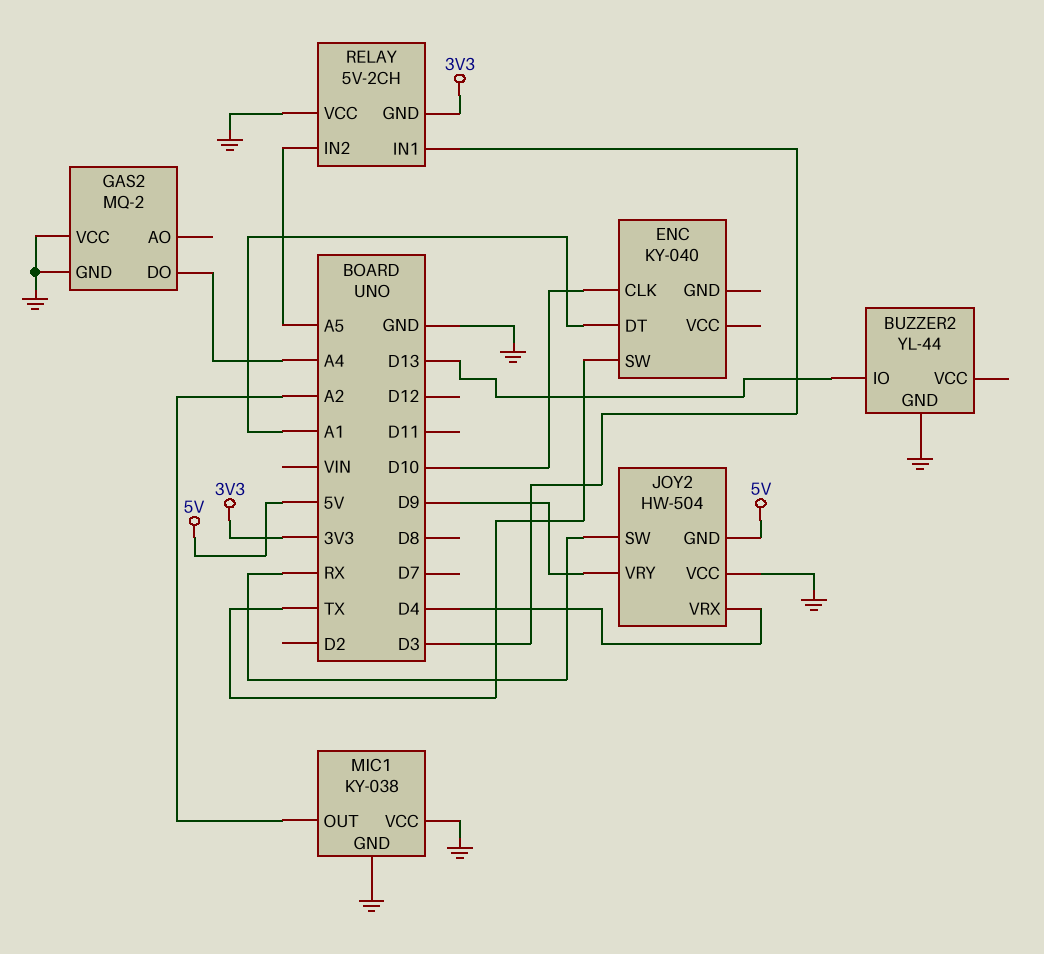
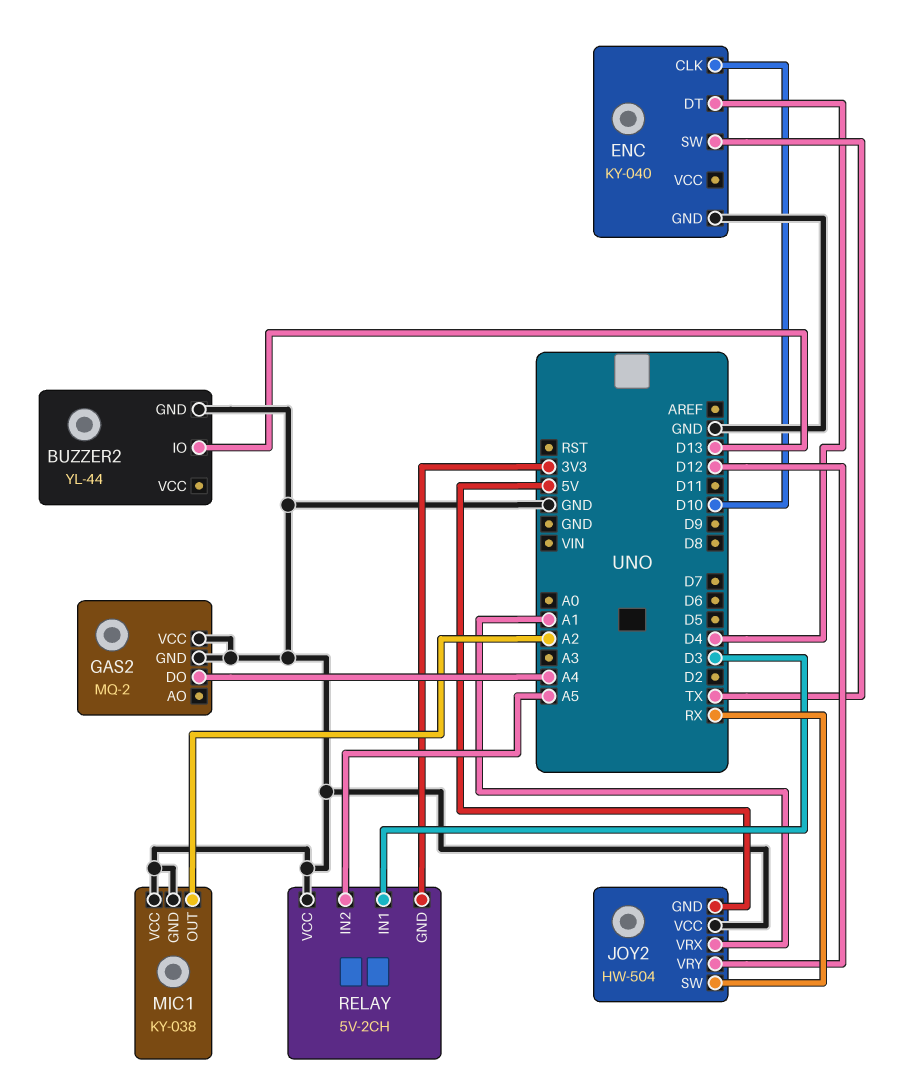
ENC pin DT: A1 -> D4
ENC pin GND: none -> GND
JOY2 pin VRX: D4 -> A1
JOY2 pin VRY: D9 -> D12

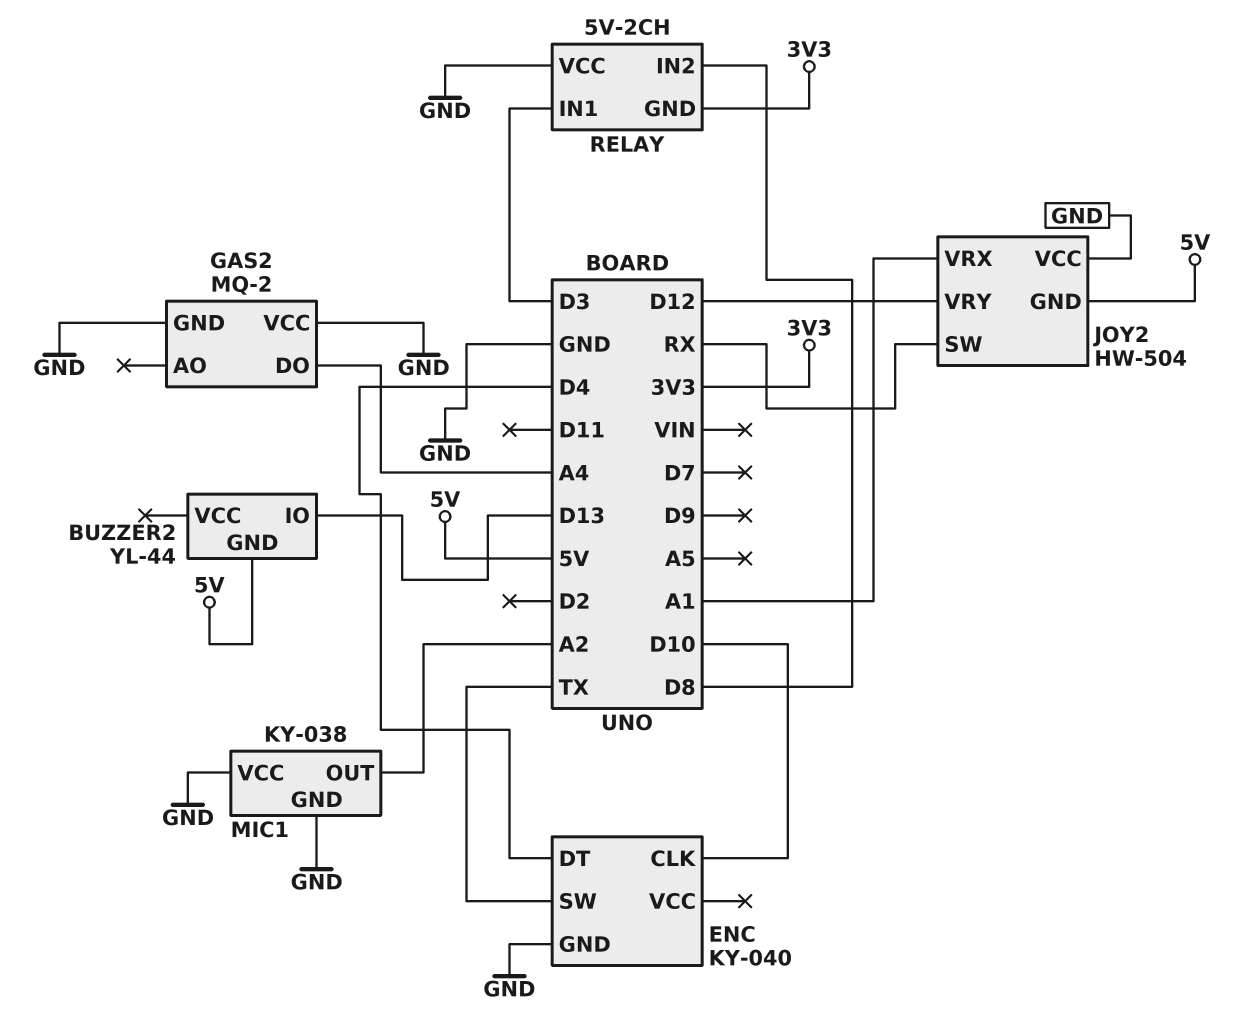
BUZZER2 pin GND: GND -> 5V
RELAY pin IN2: A5 -> D8

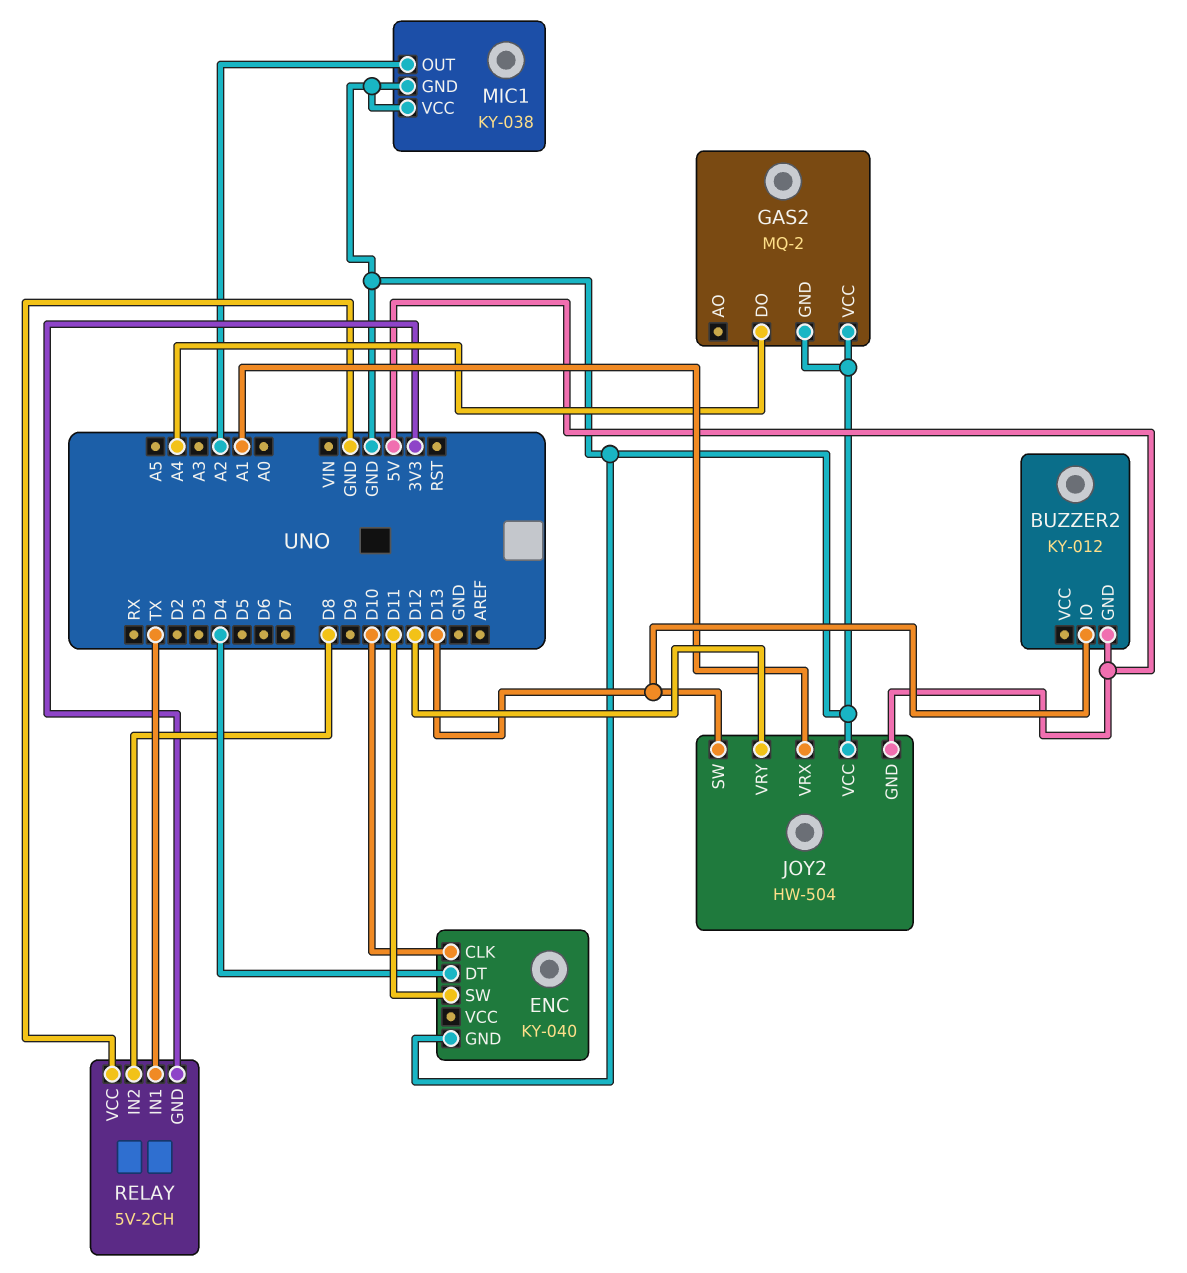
BUZZER2: YL-44 -> KY-012
ENC pin SW: TX -> D11
JOY2 pin SW: RX -> D13
RELAY pin IN1: D3 -> TX

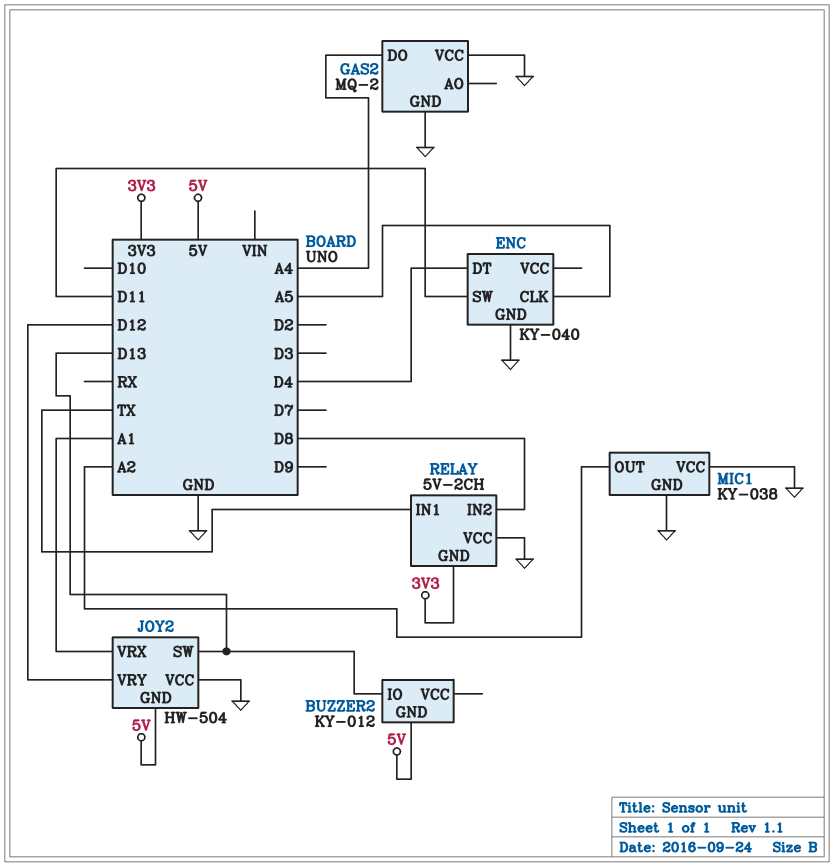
ENC pin CLK: D10 -> A5

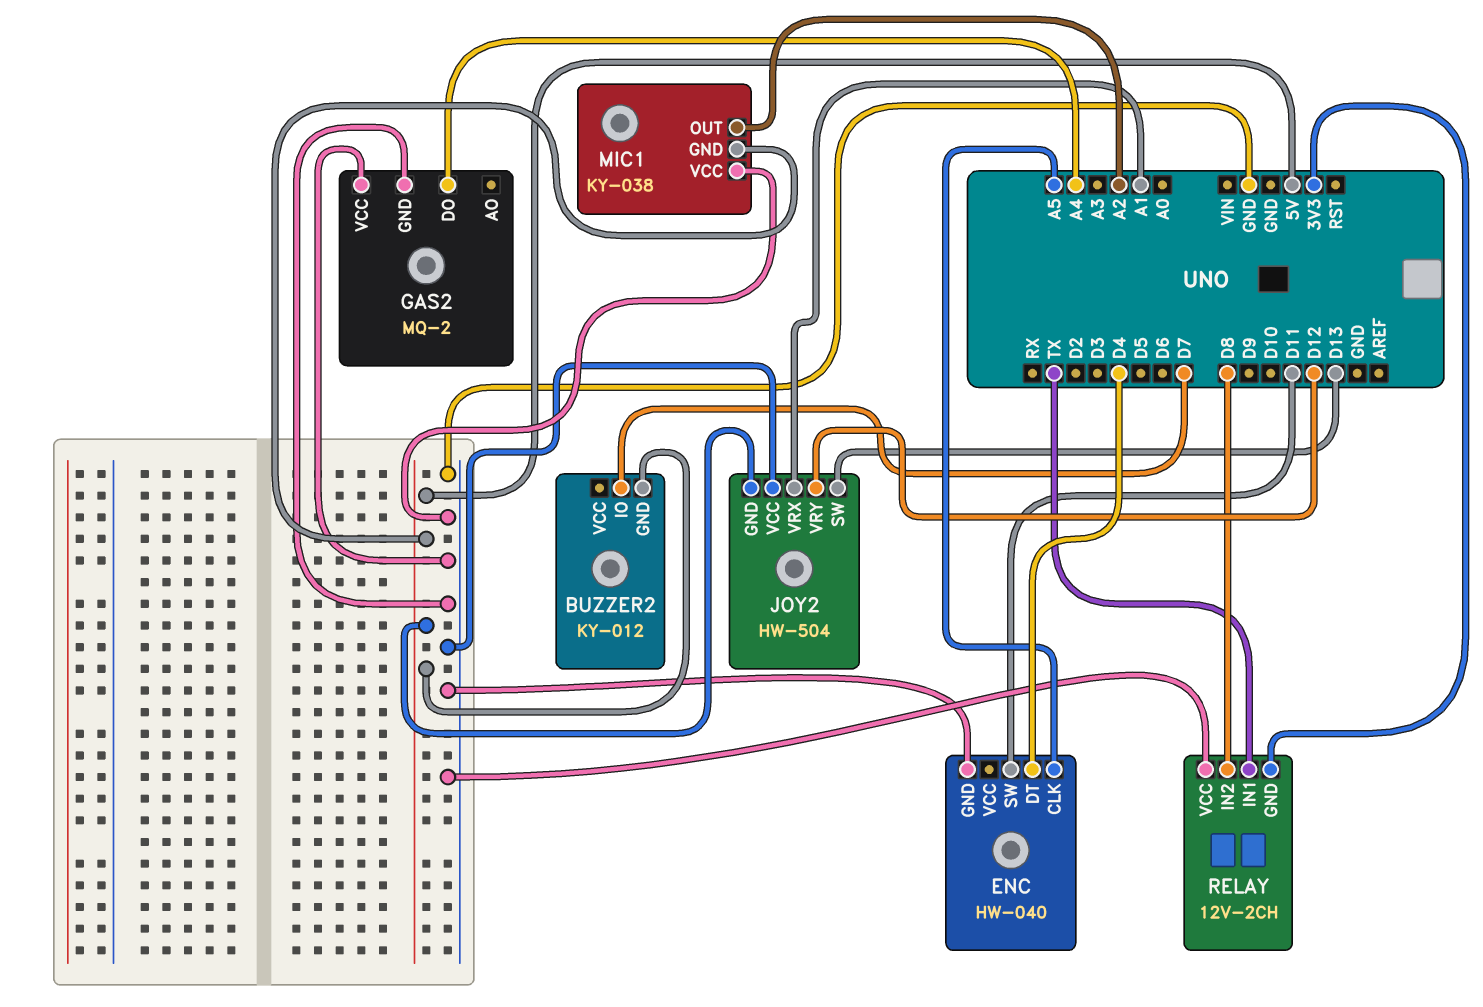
BUZZER2 pin IO: D13 -> D7
ENC: KY-040 -> HW-040
MIC1 pin GND: GND -> 5V
RELAY: 5V-2CH -> 12V-2CH

